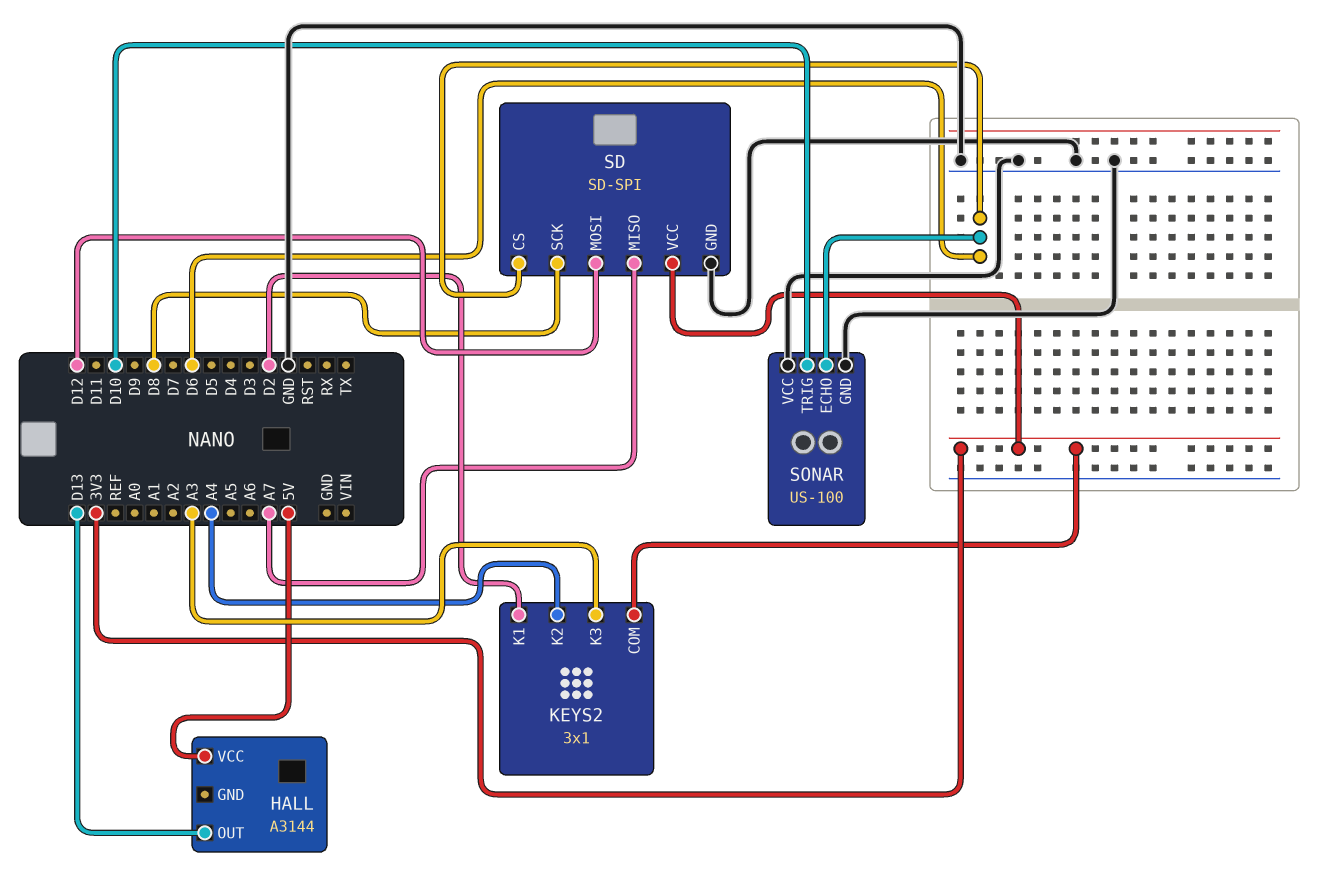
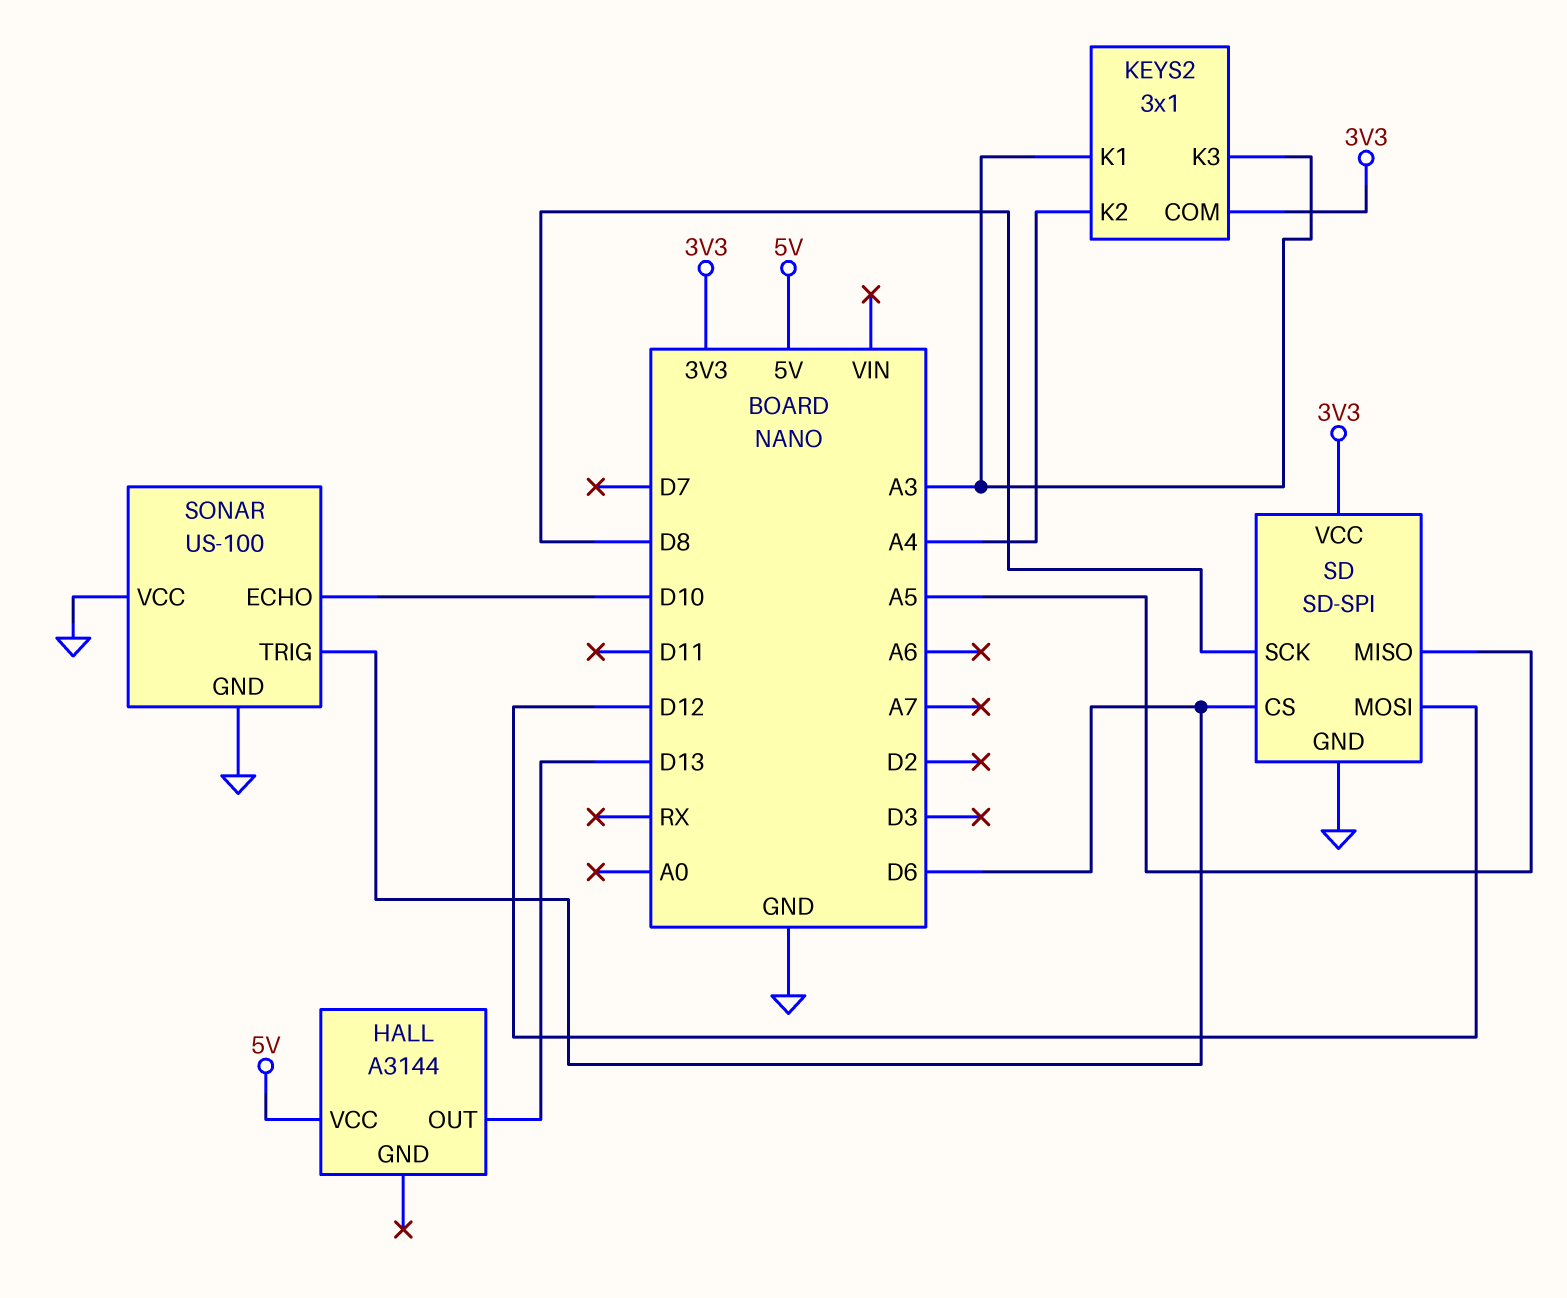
KEYS2 pin K1: D2 -> A3
SD pin MISO: A7 -> A5
SONAR pin ECHO: D6 -> D10
SONAR pin TRIG: D10 -> D6

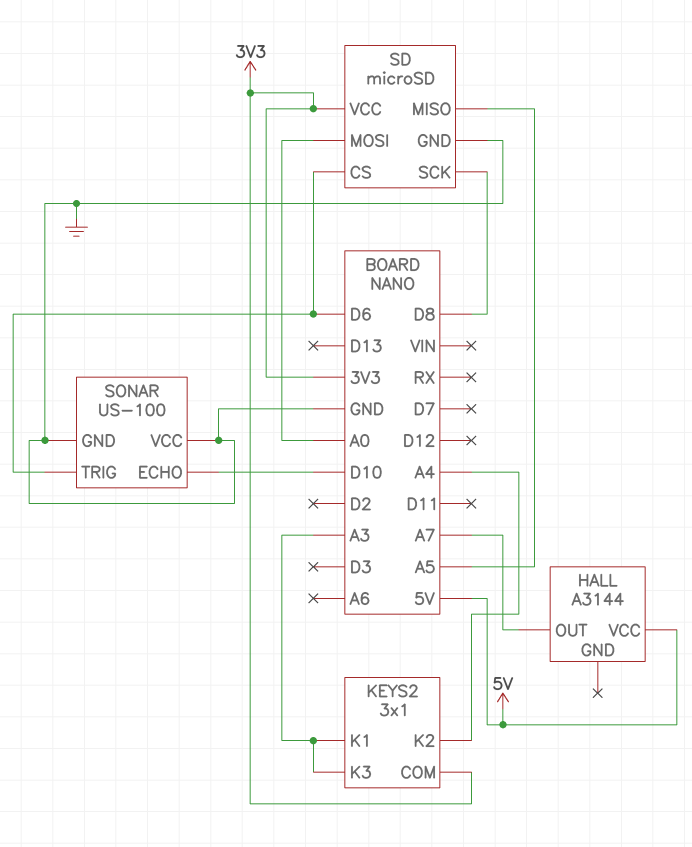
HALL pin OUT: D13 -> A7
SD: SD-SPI -> microSD
SD pin MOSI: D12 -> A0

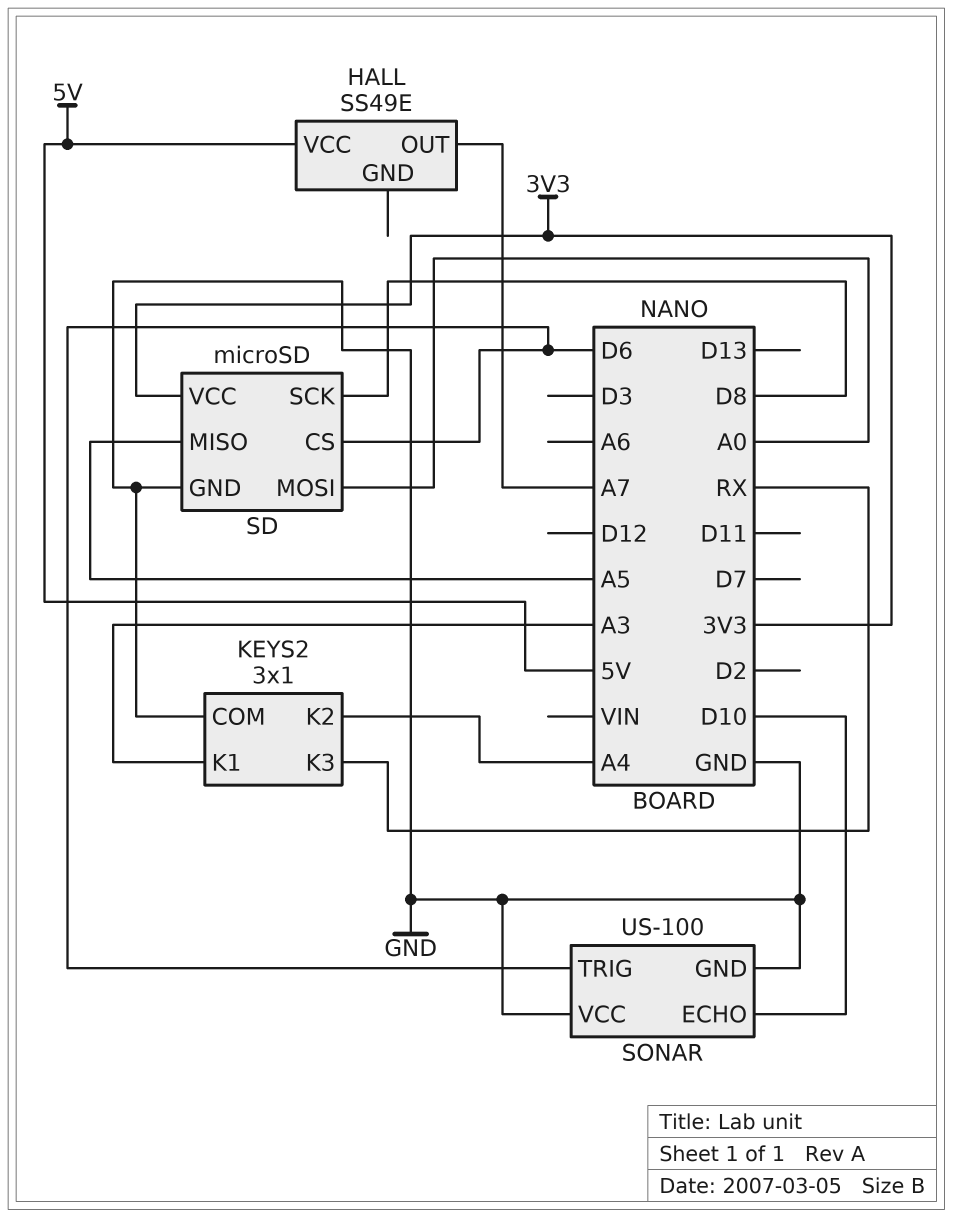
HALL: A3144 -> SS49E
KEYS2 pin COM: 3V3 -> GND
KEYS2 pin K3: A3 -> RX

